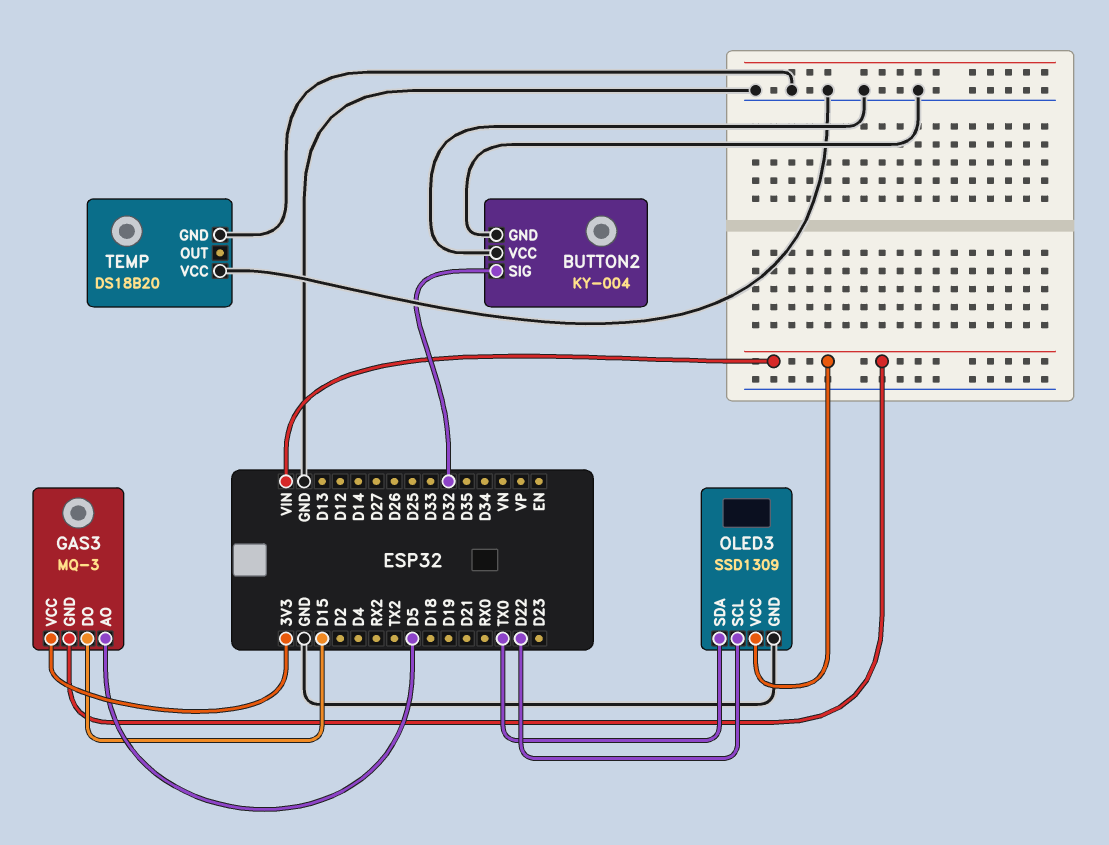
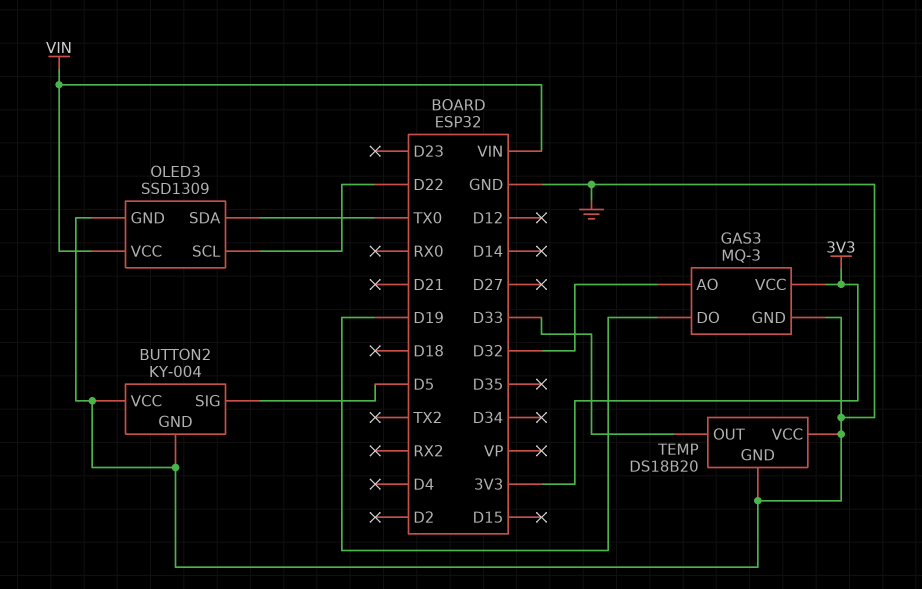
BUTTON2 pin SIG: D32 -> D5
GAS3 pin AO: D5 -> D32
GAS3 pin DO: D15 -> D19
GAS3 pin GND: VIN -> GND
TEMP pin OUT: none -> D33

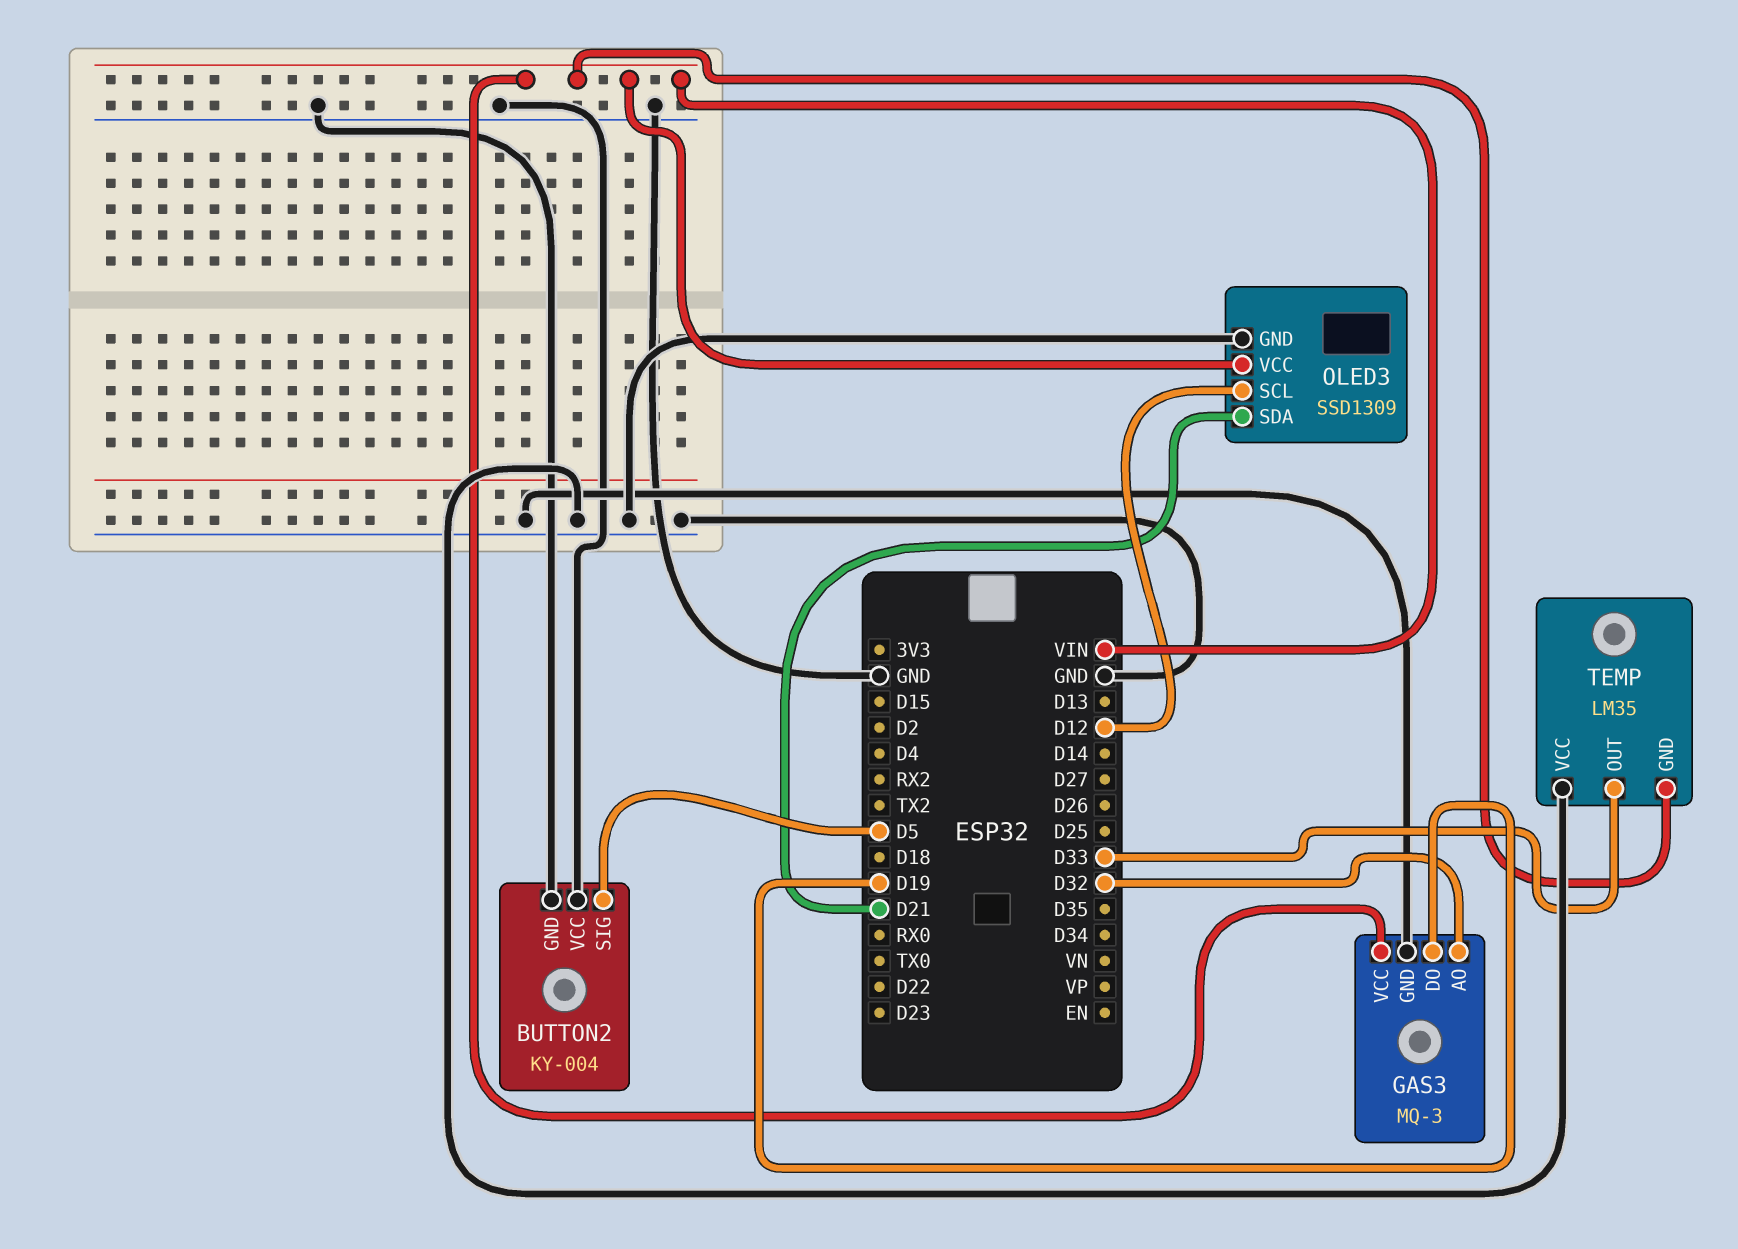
GAS3 pin VCC: 3V3 -> VIN
OLED3 pin SCL: D22 -> D12
OLED3 pin SDA: TX0 -> D21
TEMP: DS18B20 -> LM35
TEMP pin GND: GND -> VIN

